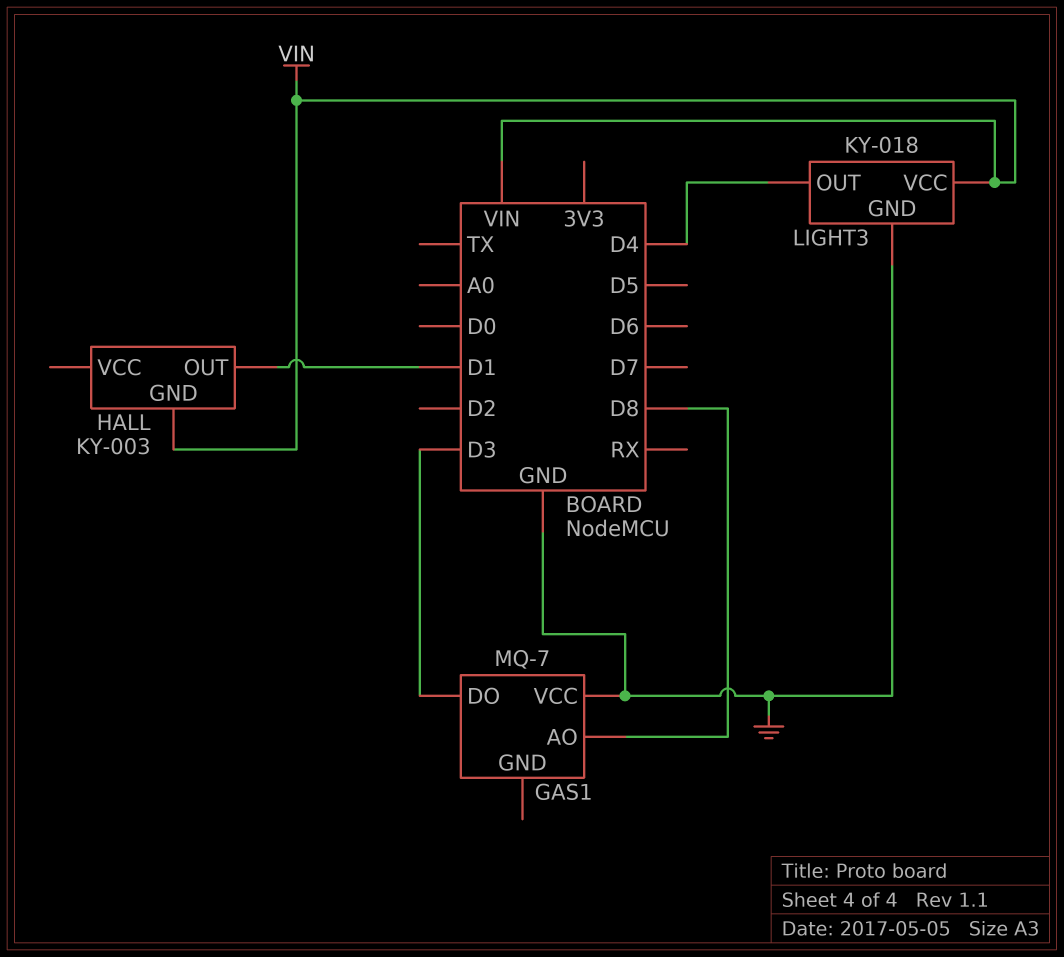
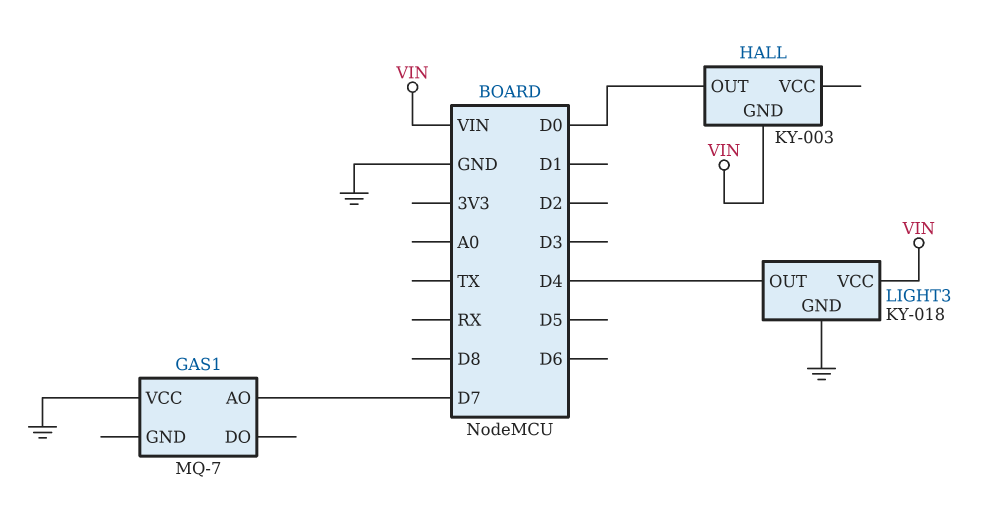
GAS1 pin AO: D8 -> D7
GAS1 pin DO: D3 -> none
HALL pin OUT: D1 -> D0

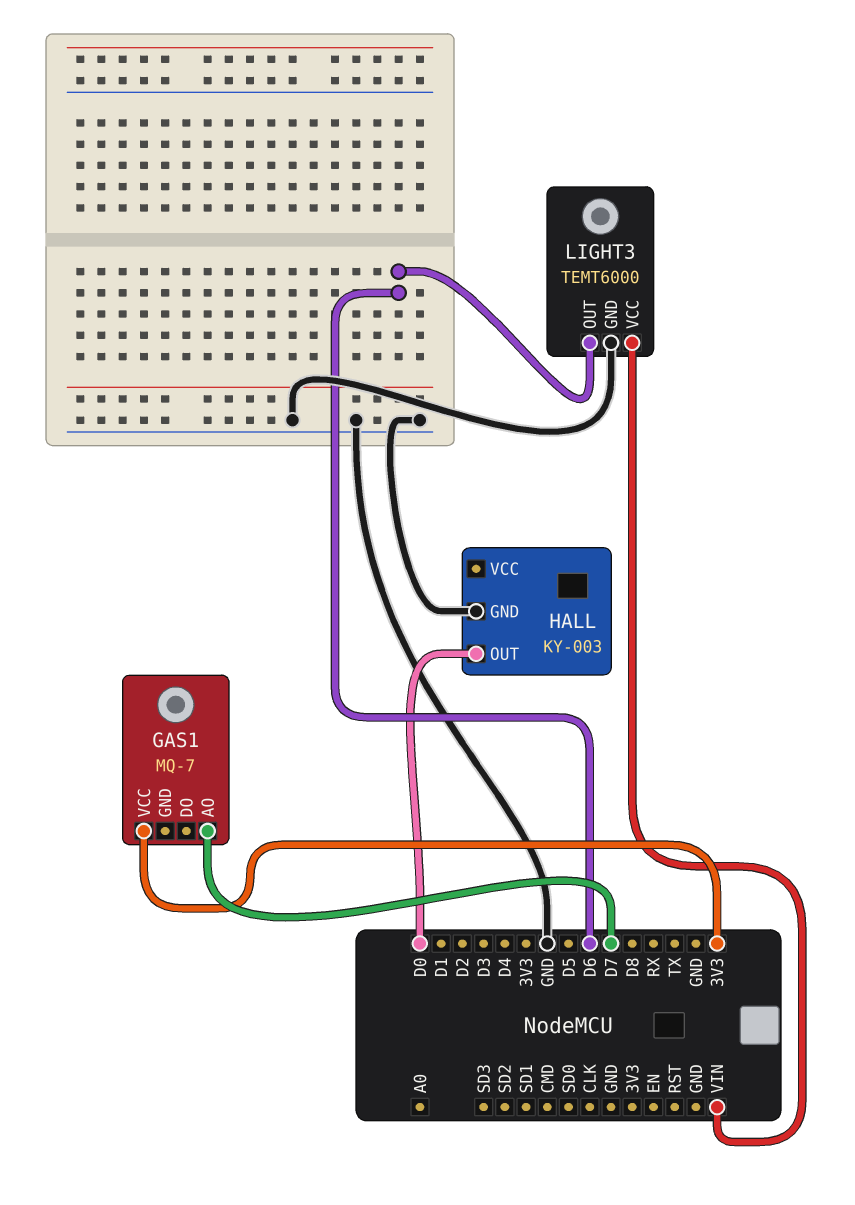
GAS1 pin VCC: GND -> 3V3
HALL pin GND: VIN -> GND
LIGHT3: KY-018 -> TEMT6000
LIGHT3 pin OUT: D4 -> D6

